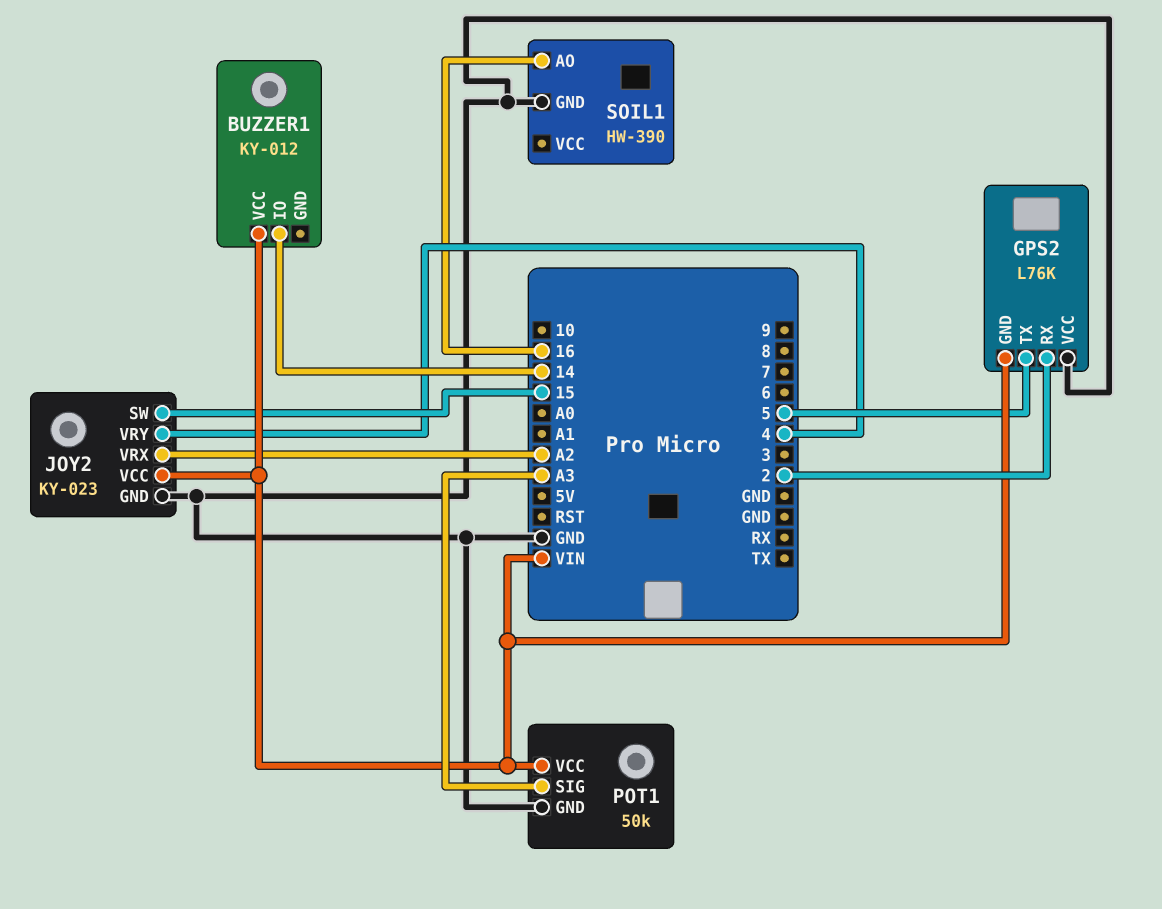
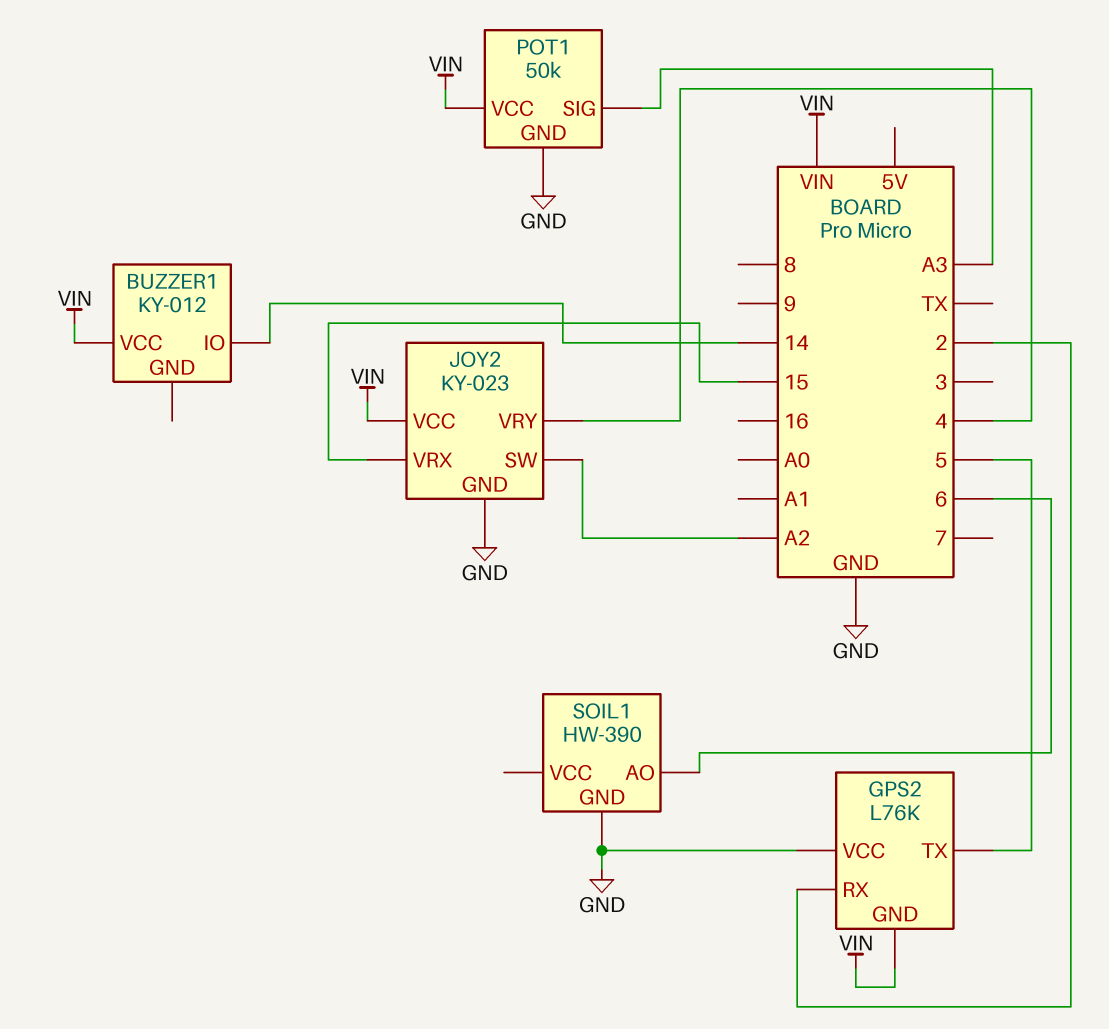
JOY2 pin SW: 15 -> A2
JOY2 pin VRX: A2 -> 15
SOIL1 pin AO: 16 -> 6

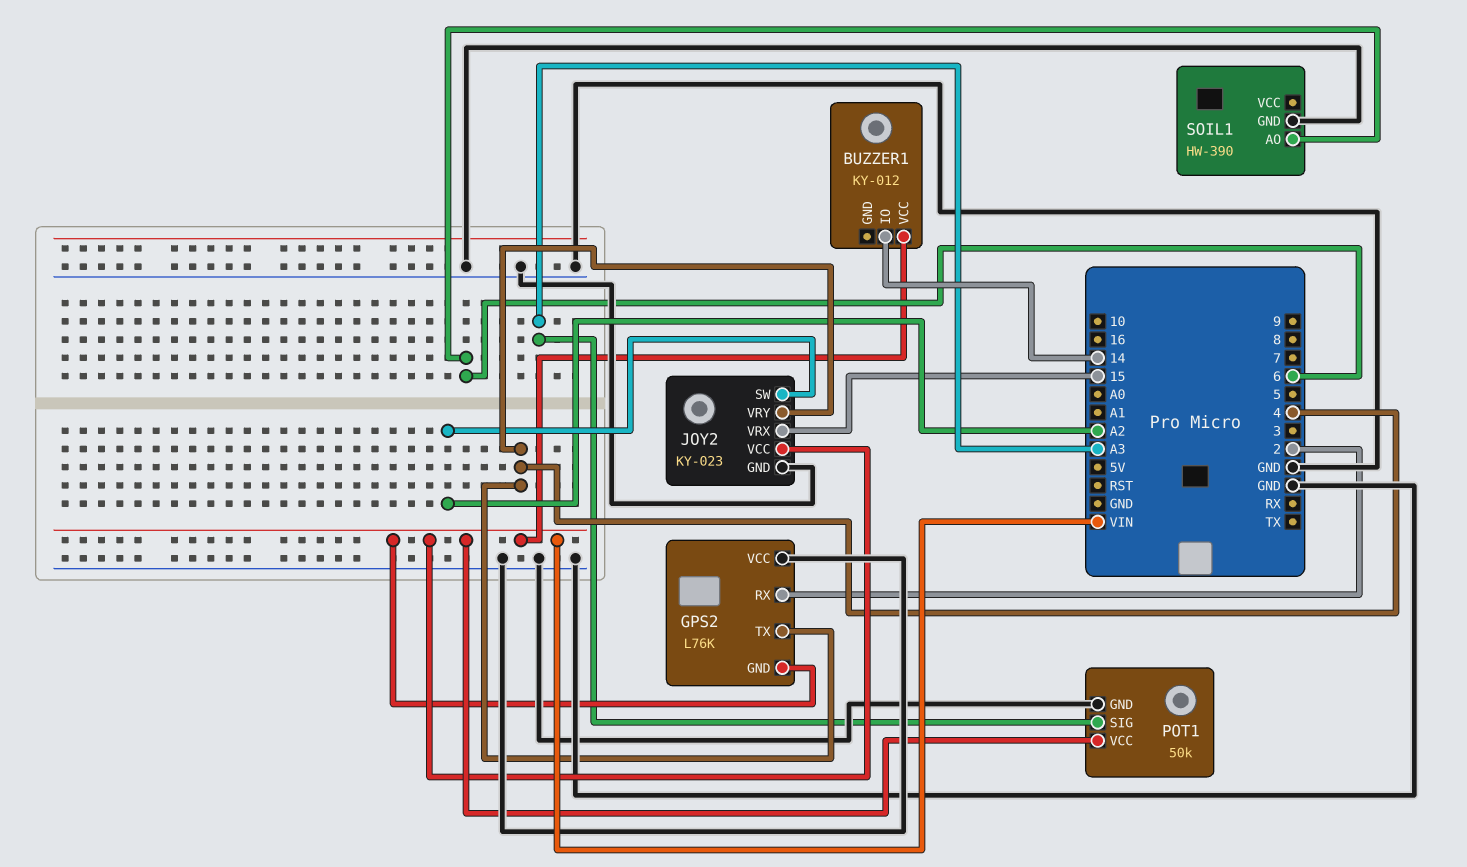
GPS2 pin TX: 5 -> 4

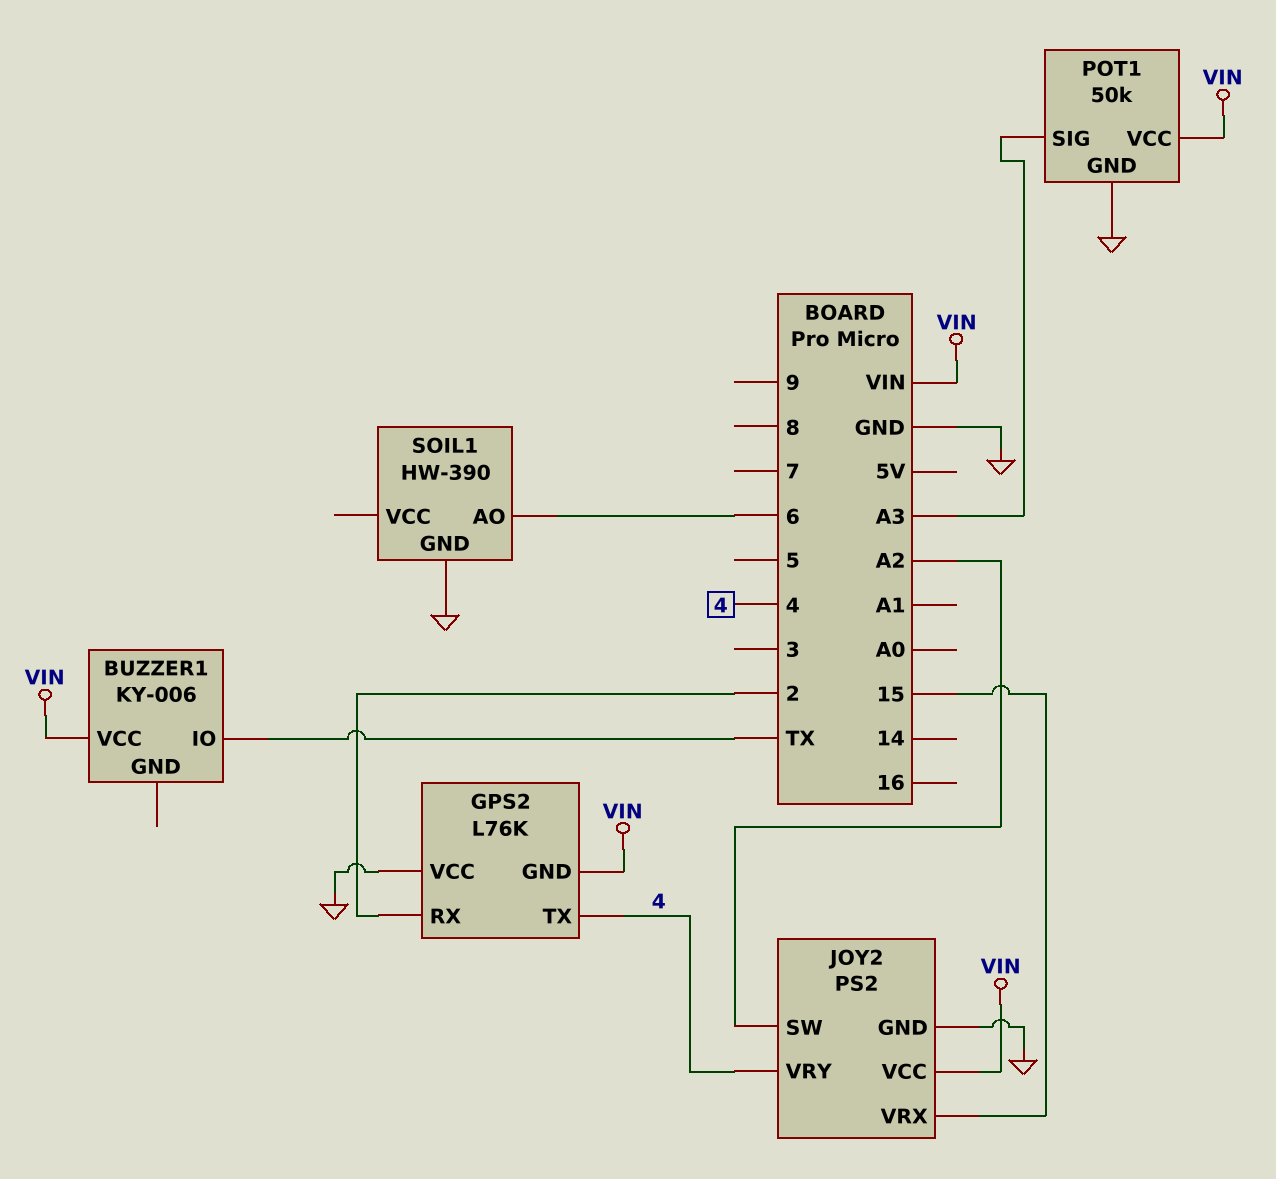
BUZZER1: KY-012 -> KY-006
BUZZER1 pin IO: 14 -> TX
JOY2: KY-023 -> PS2

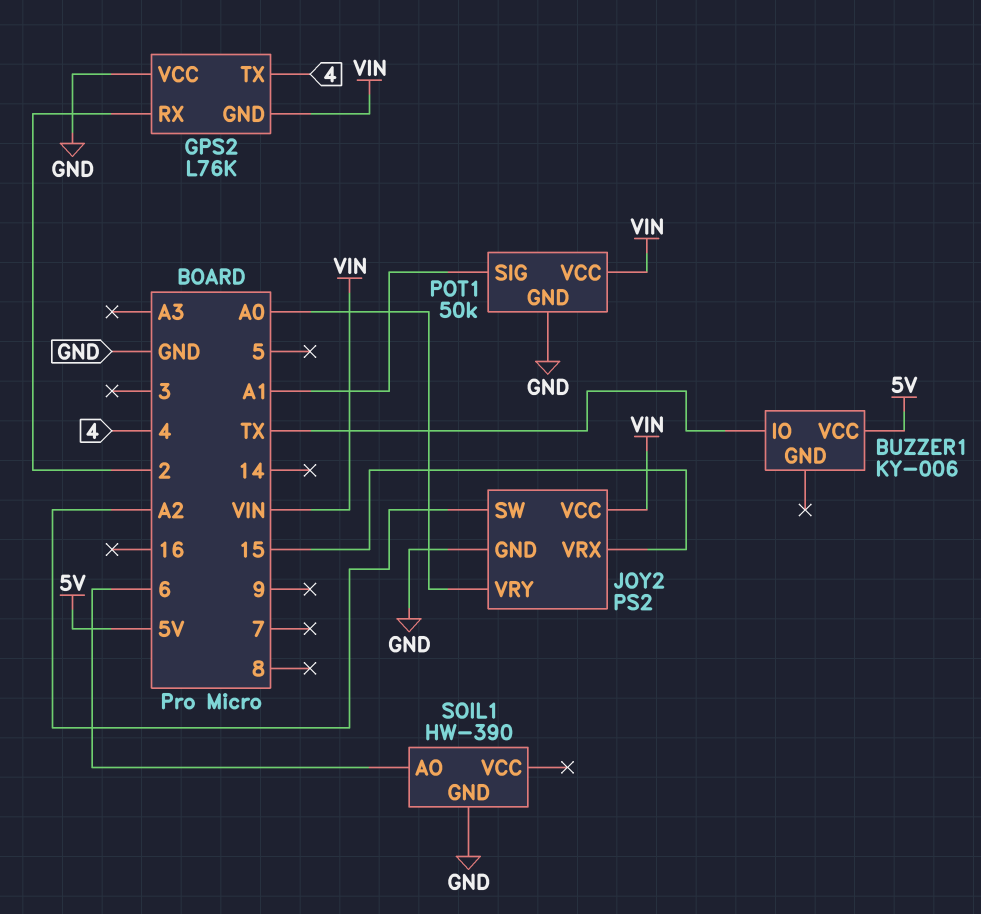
BUZZER1 pin VCC: VIN -> 5V
JOY2 pin VRY: 4 -> A0
POT1 pin SIG: A3 -> A1

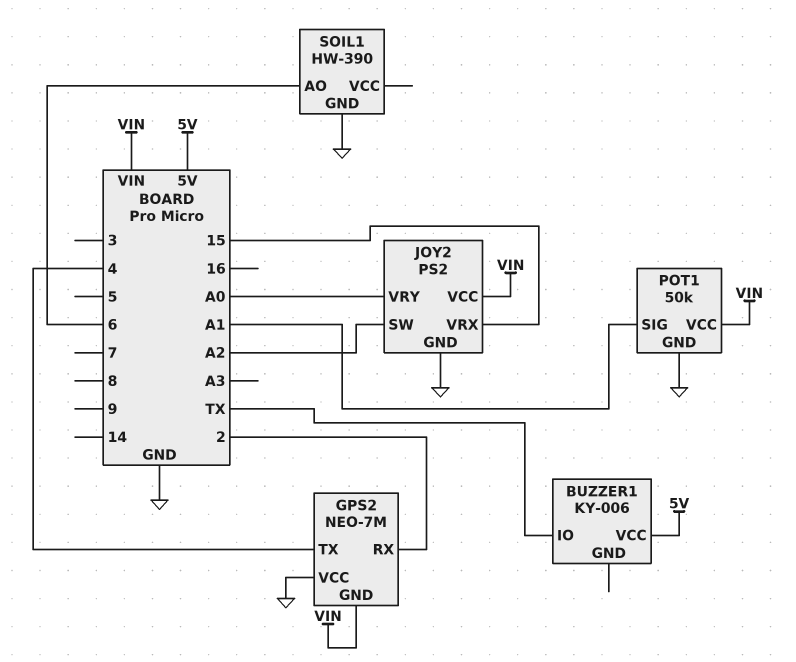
GPS2: L76K -> NEO-7M

